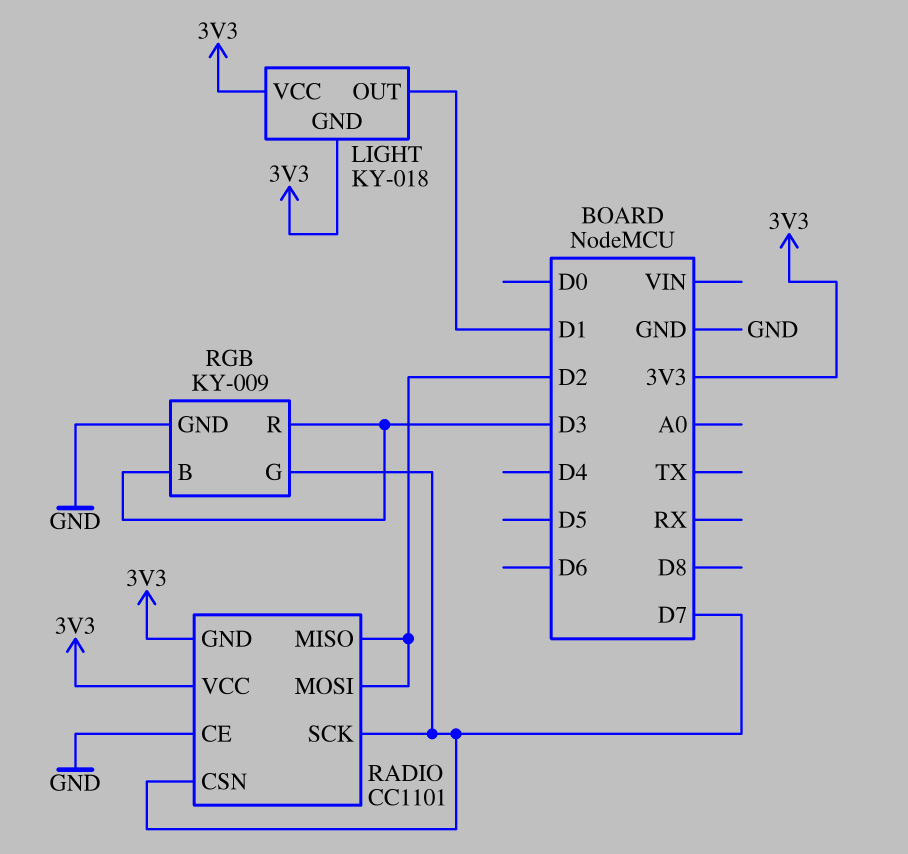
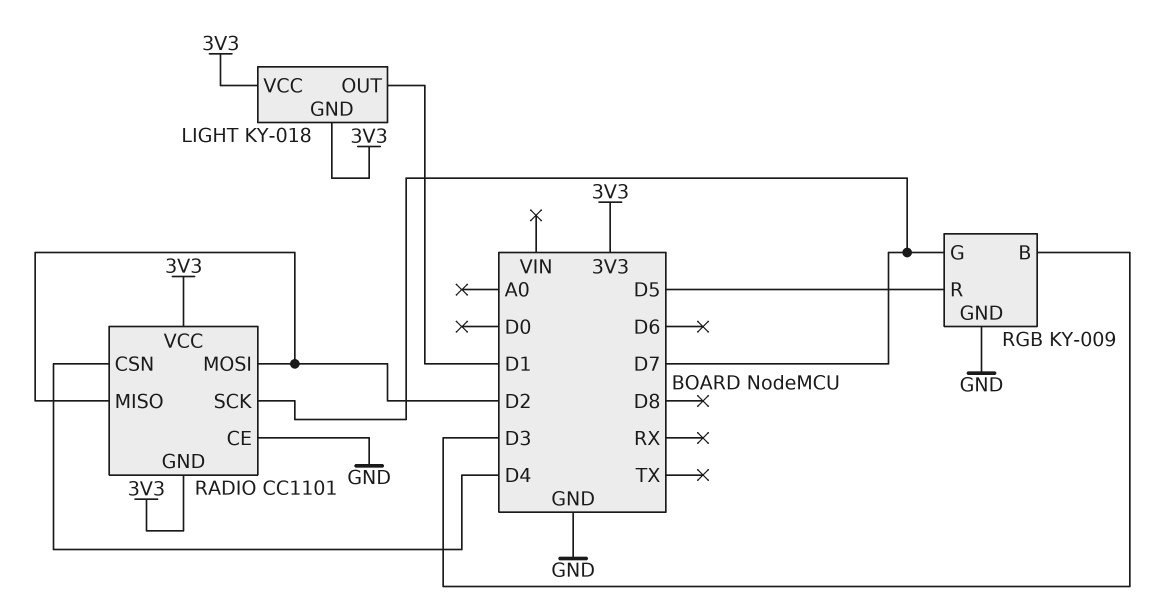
RADIO pin CSN: D7 -> D4
RGB pin R: D3 -> D5

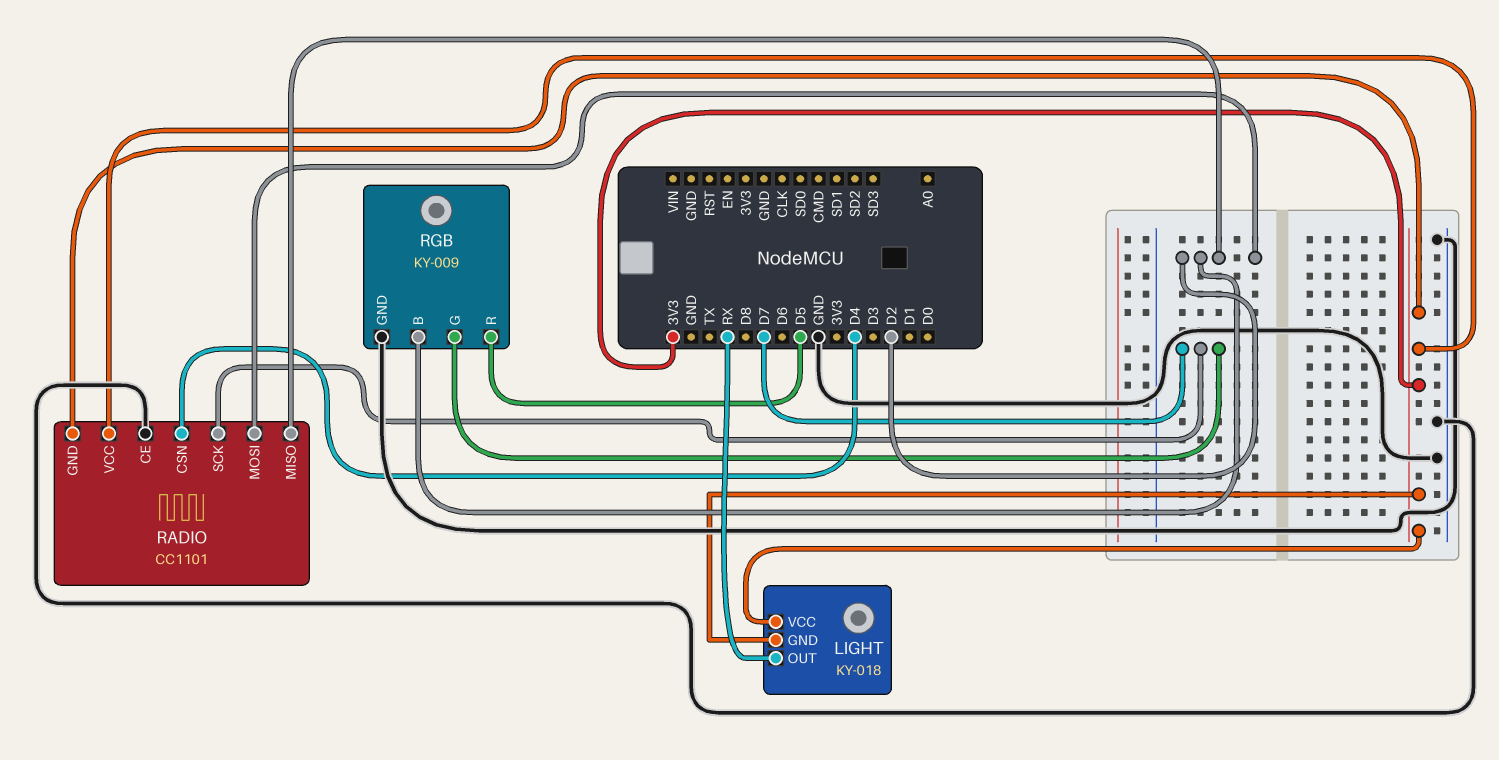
LIGHT pin OUT: D1 -> RX
RGB pin B: D3 -> D2

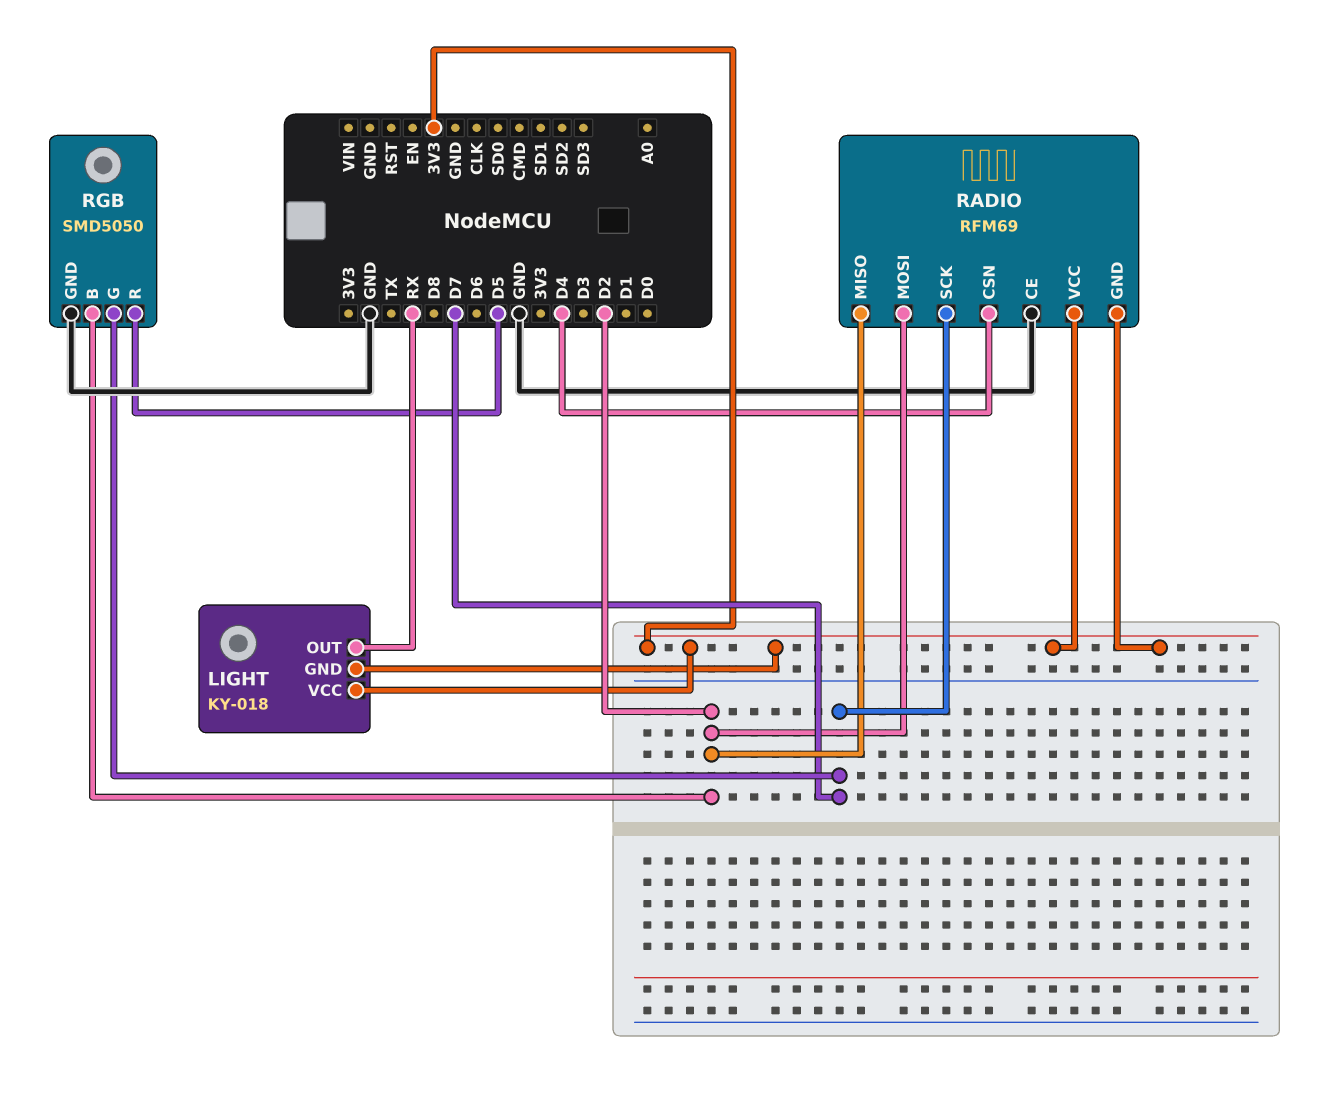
RADIO: CC1101 -> RFM69
RGB: KY-009 -> SMD5050

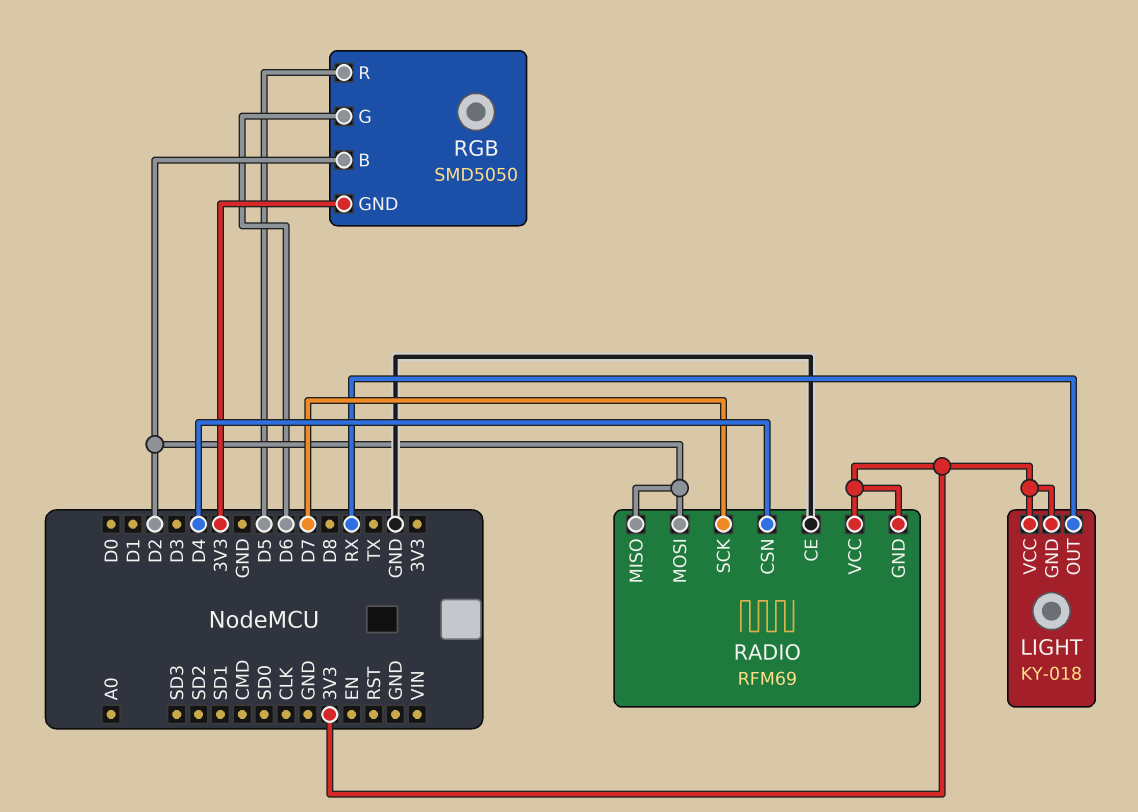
RGB pin G: D7 -> D6
RGB pin GND: GND -> 3V3

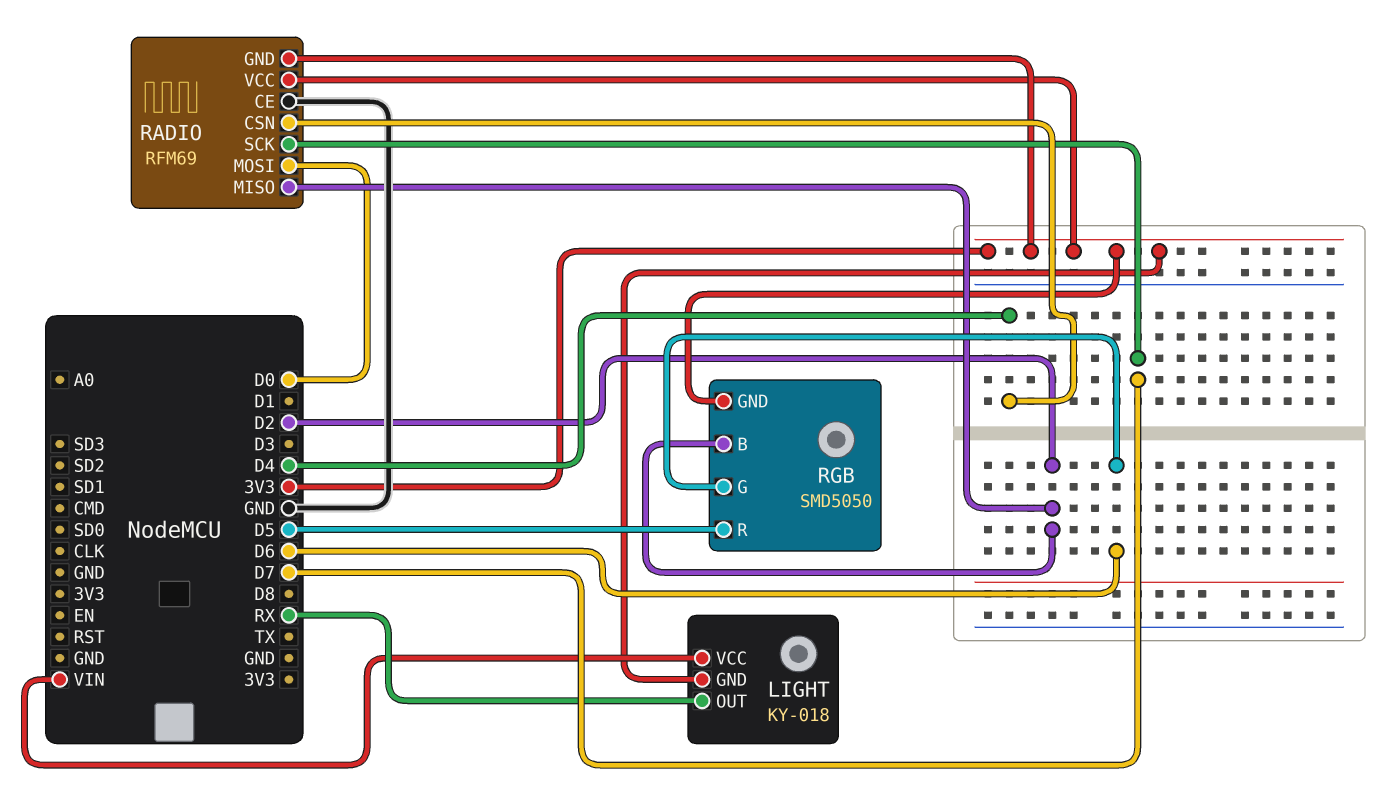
LIGHT pin VCC: 3V3 -> VIN
RADIO pin MOSI: D2 -> D0

